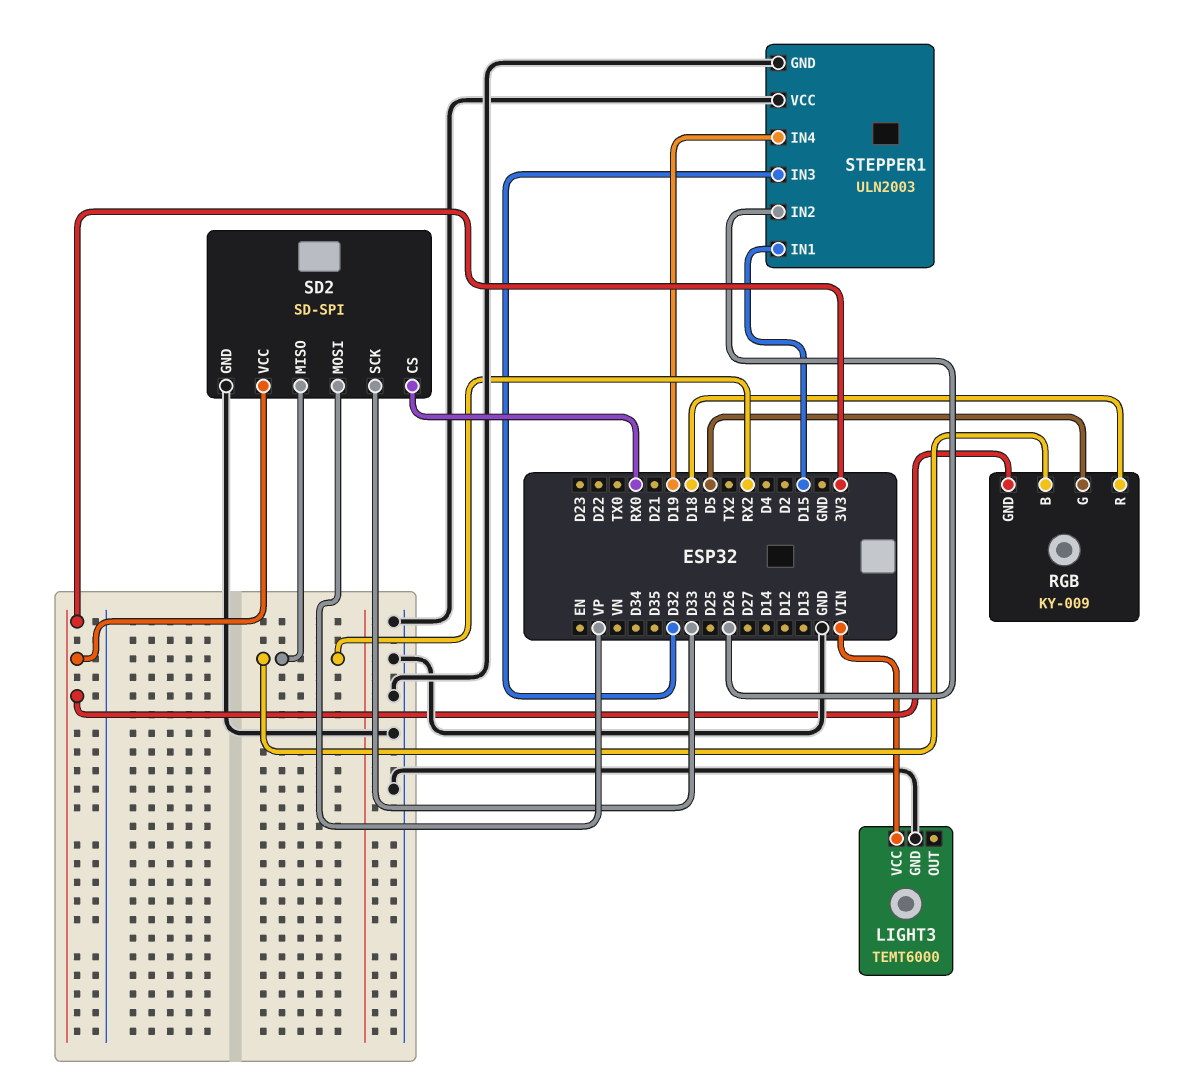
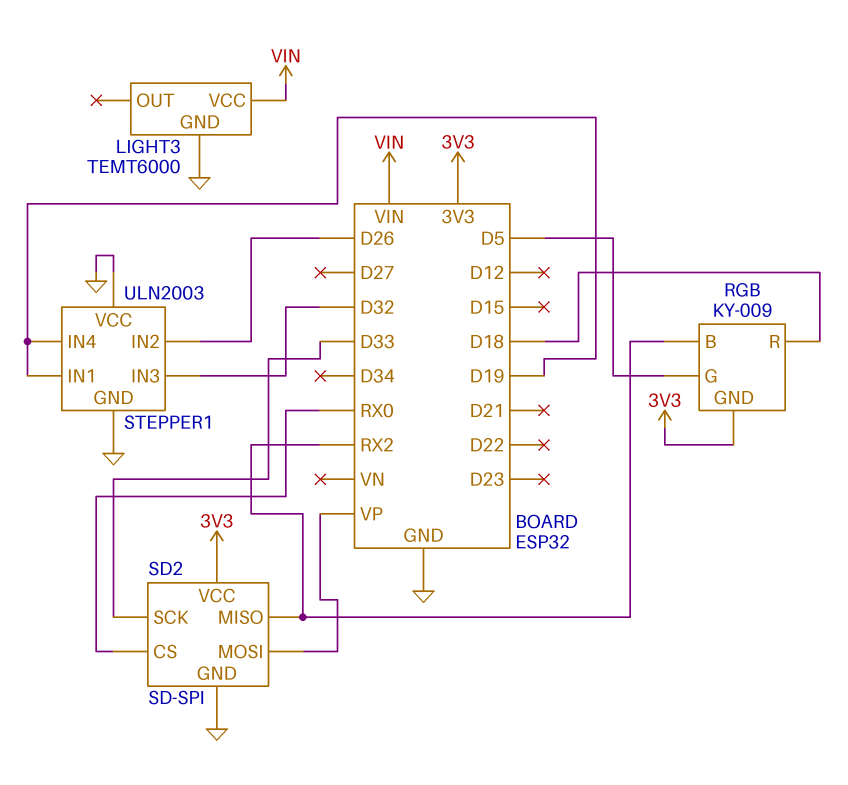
STEPPER1 pin IN1: D15 -> D19

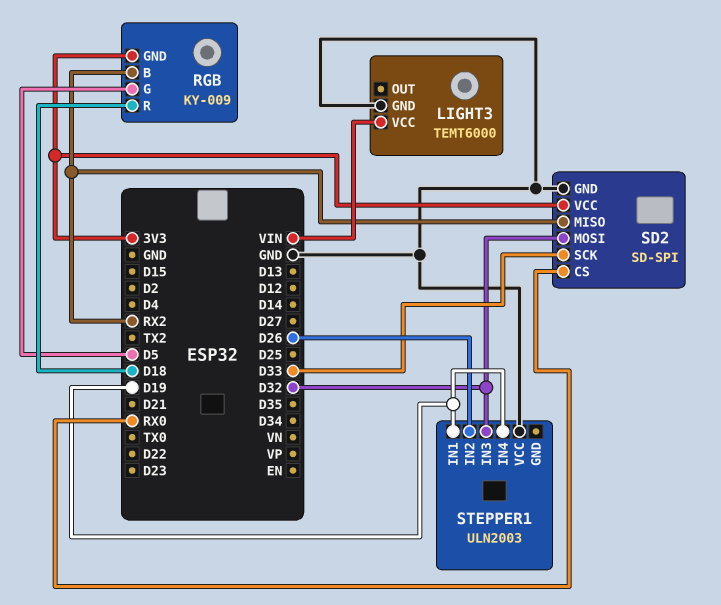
SD2 pin MOSI: VP -> D32
STEPPER1 pin GND: GND -> none

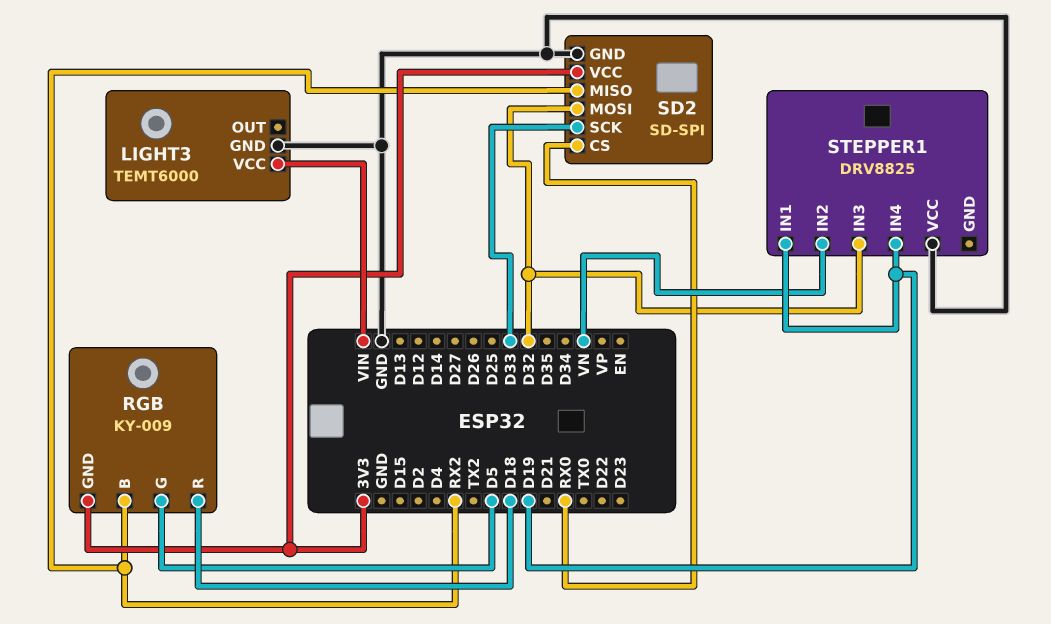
STEPPER1: ULN2003 -> DRV8825
STEPPER1 pin IN2: D26 -> VN

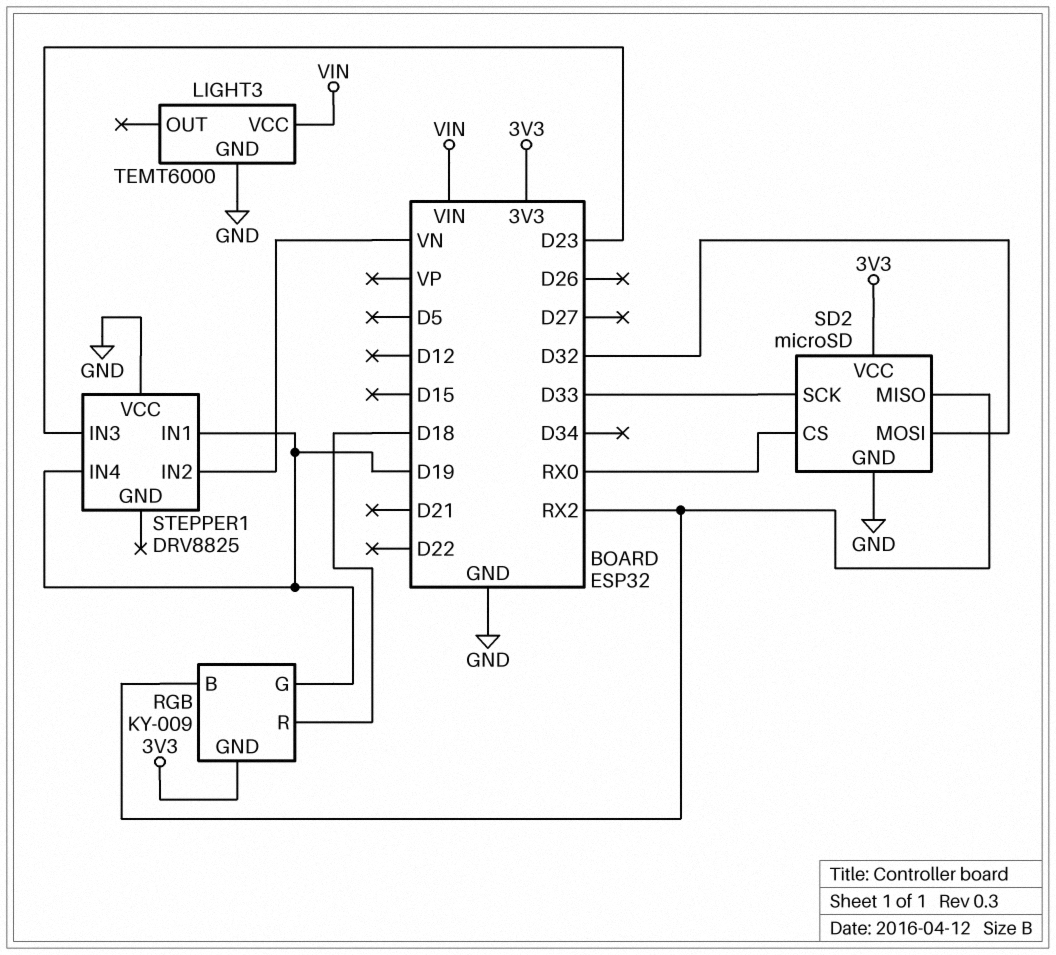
RGB pin G: D5 -> D19
SD2: SD-SPI -> microSD
STEPPER1 pin IN3: D32 -> D23

